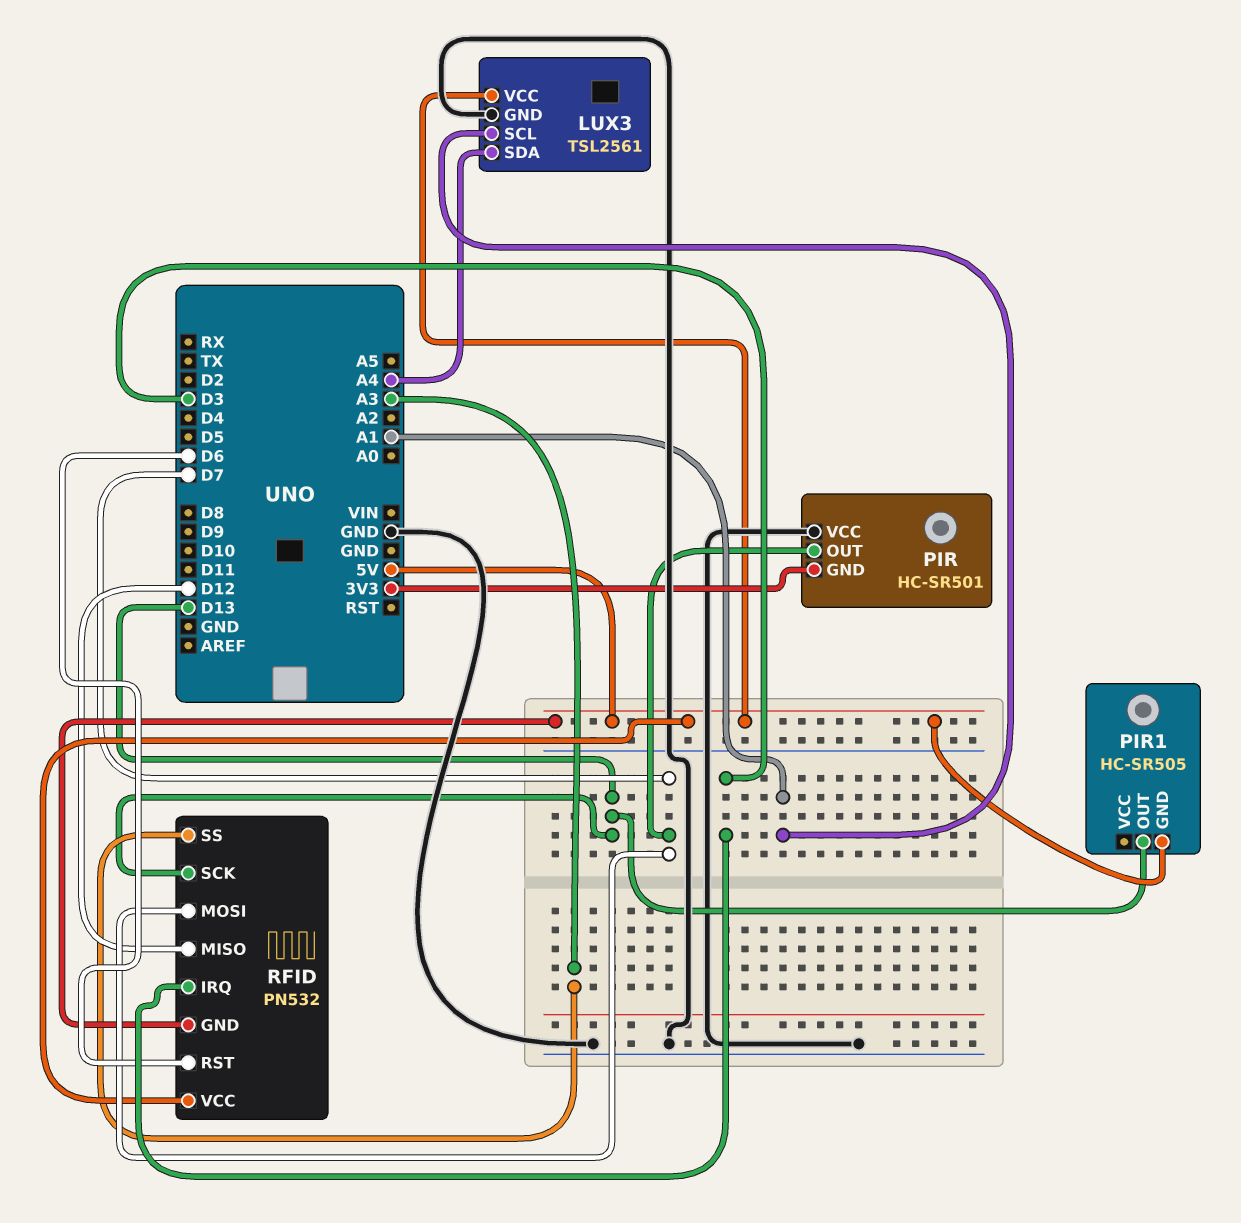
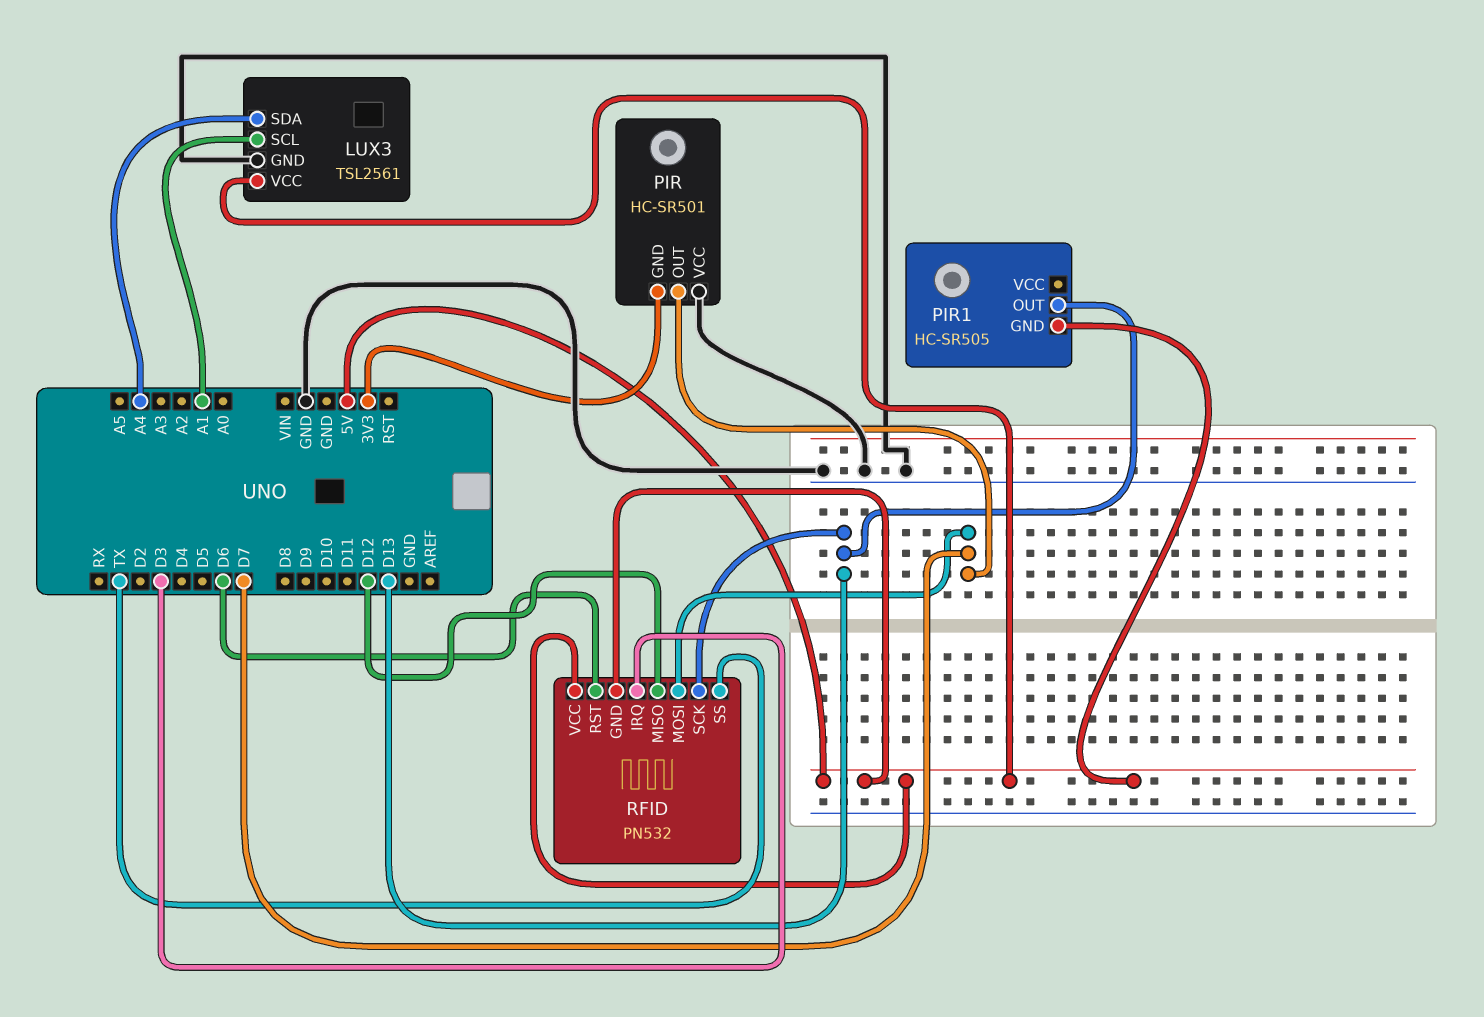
RFID pin SS: A3 -> TX

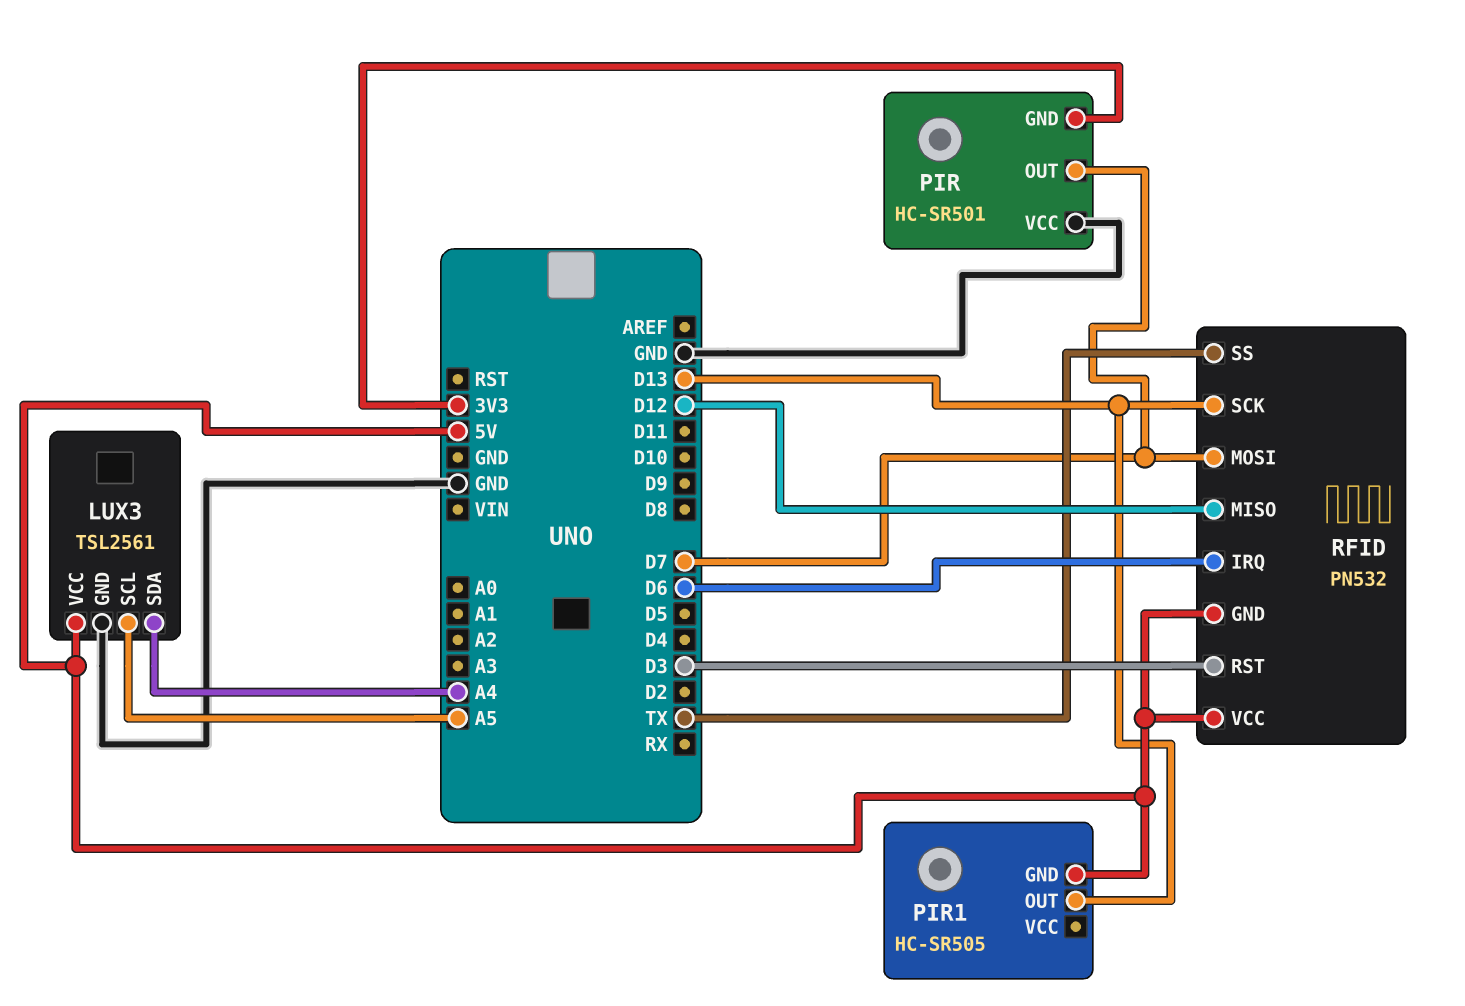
LUX3 pin SCL: A1 -> A5
RFID pin IRQ: D3 -> D6
RFID pin RST: D6 -> D3

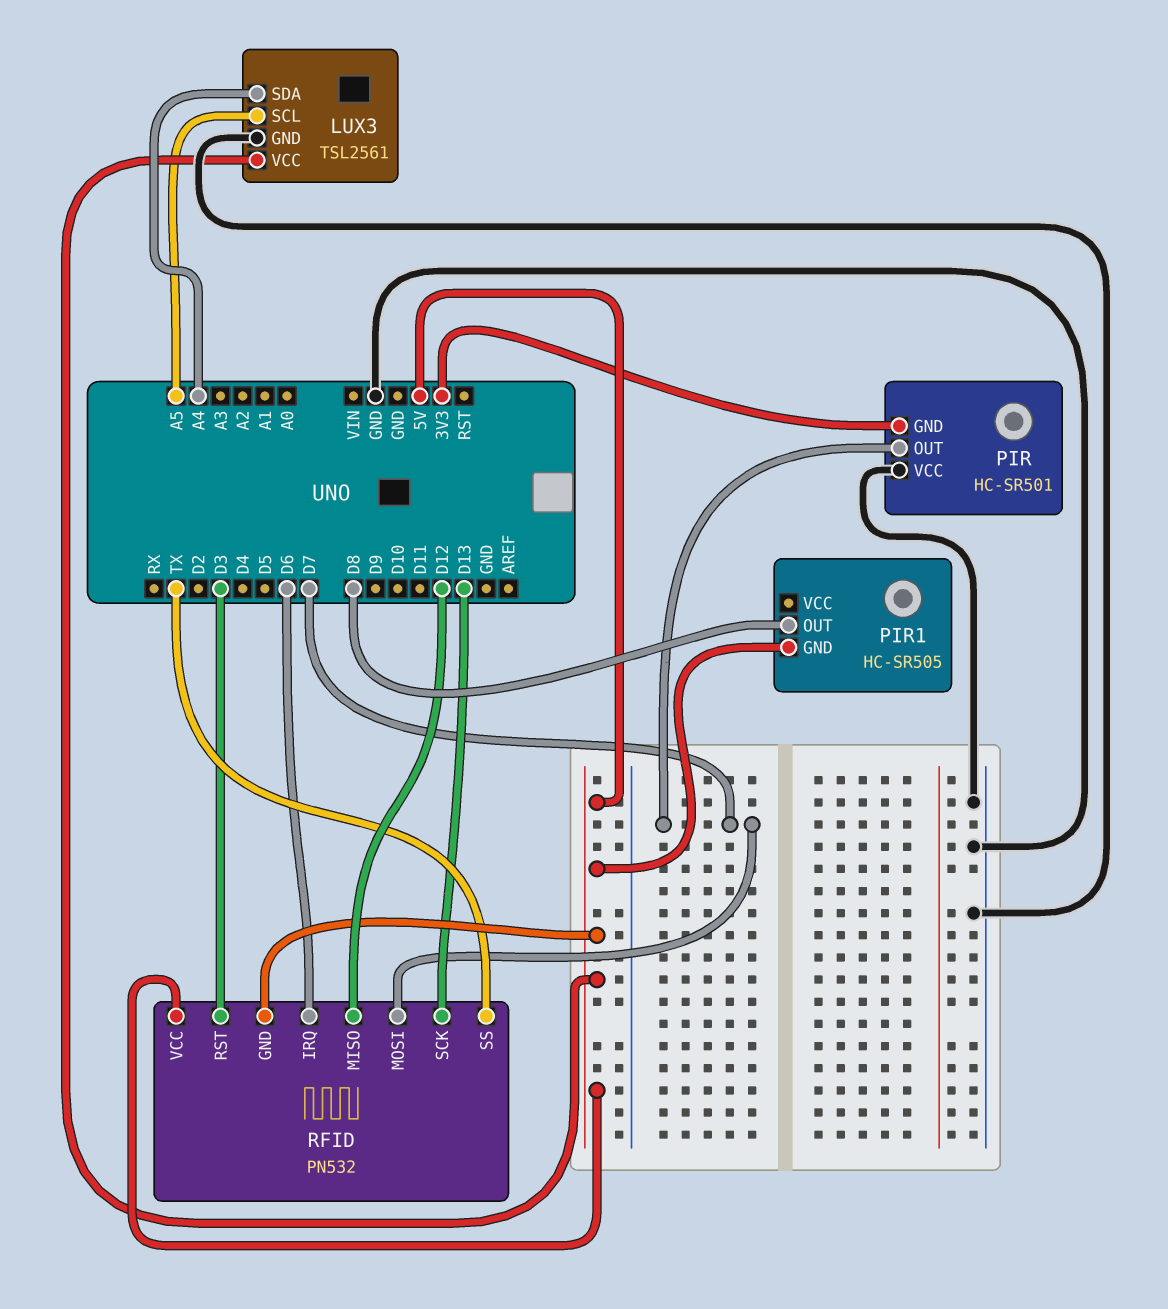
PIR1 pin OUT: D13 -> D8

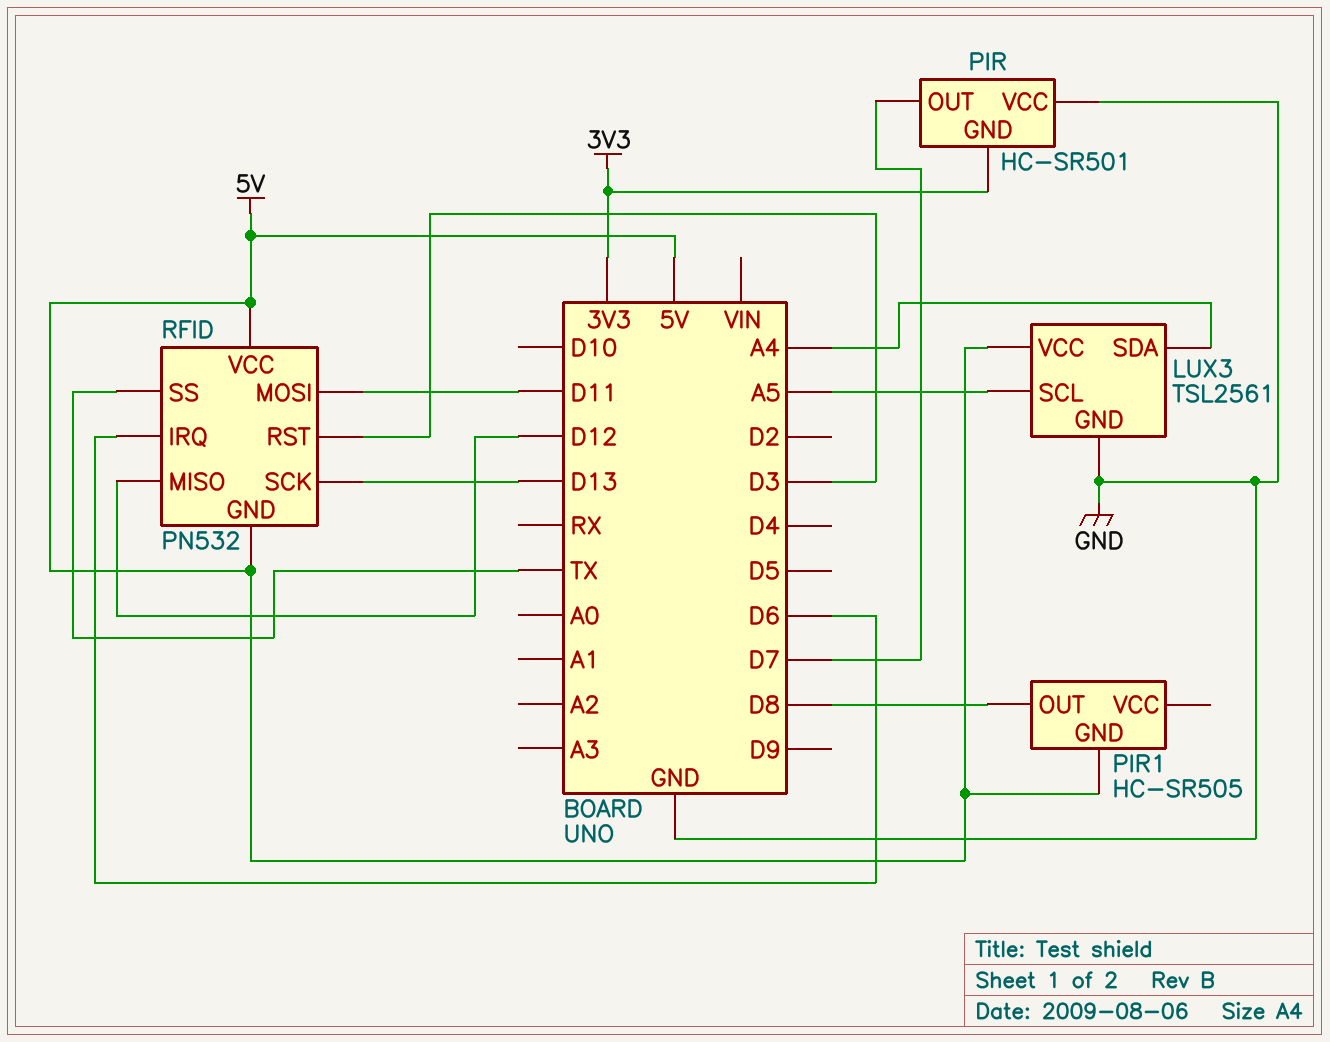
RFID pin MOSI: D7 -> D11

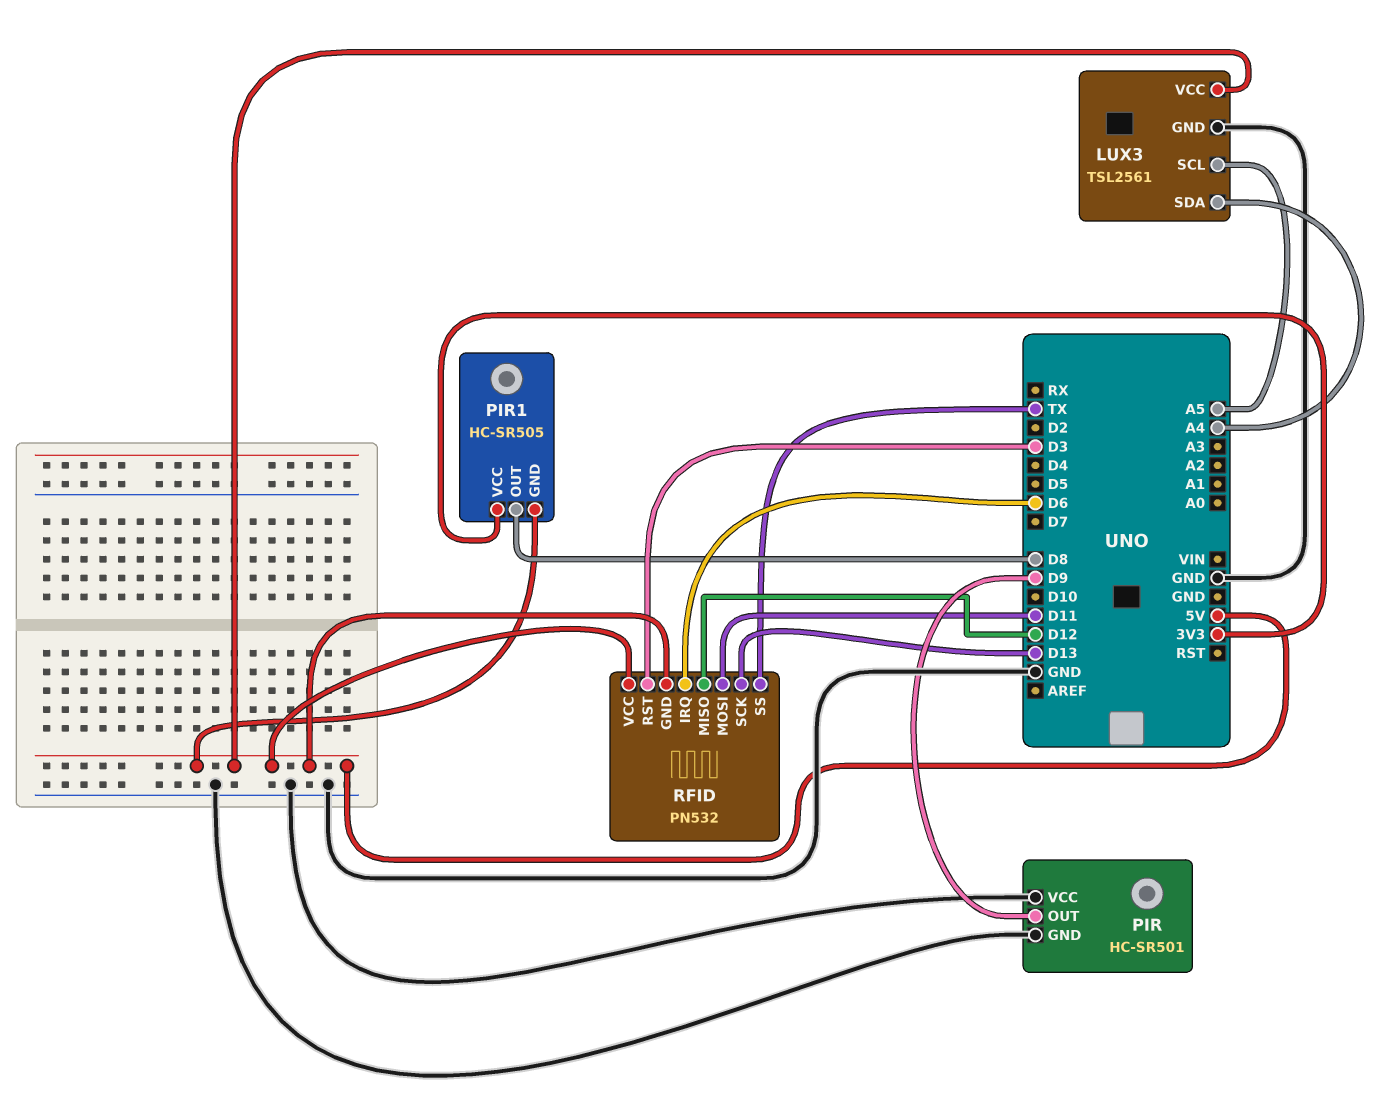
PIR pin GND: 3V3 -> GND
PIR pin OUT: D7 -> D9
PIR1 pin VCC: none -> 3V3

